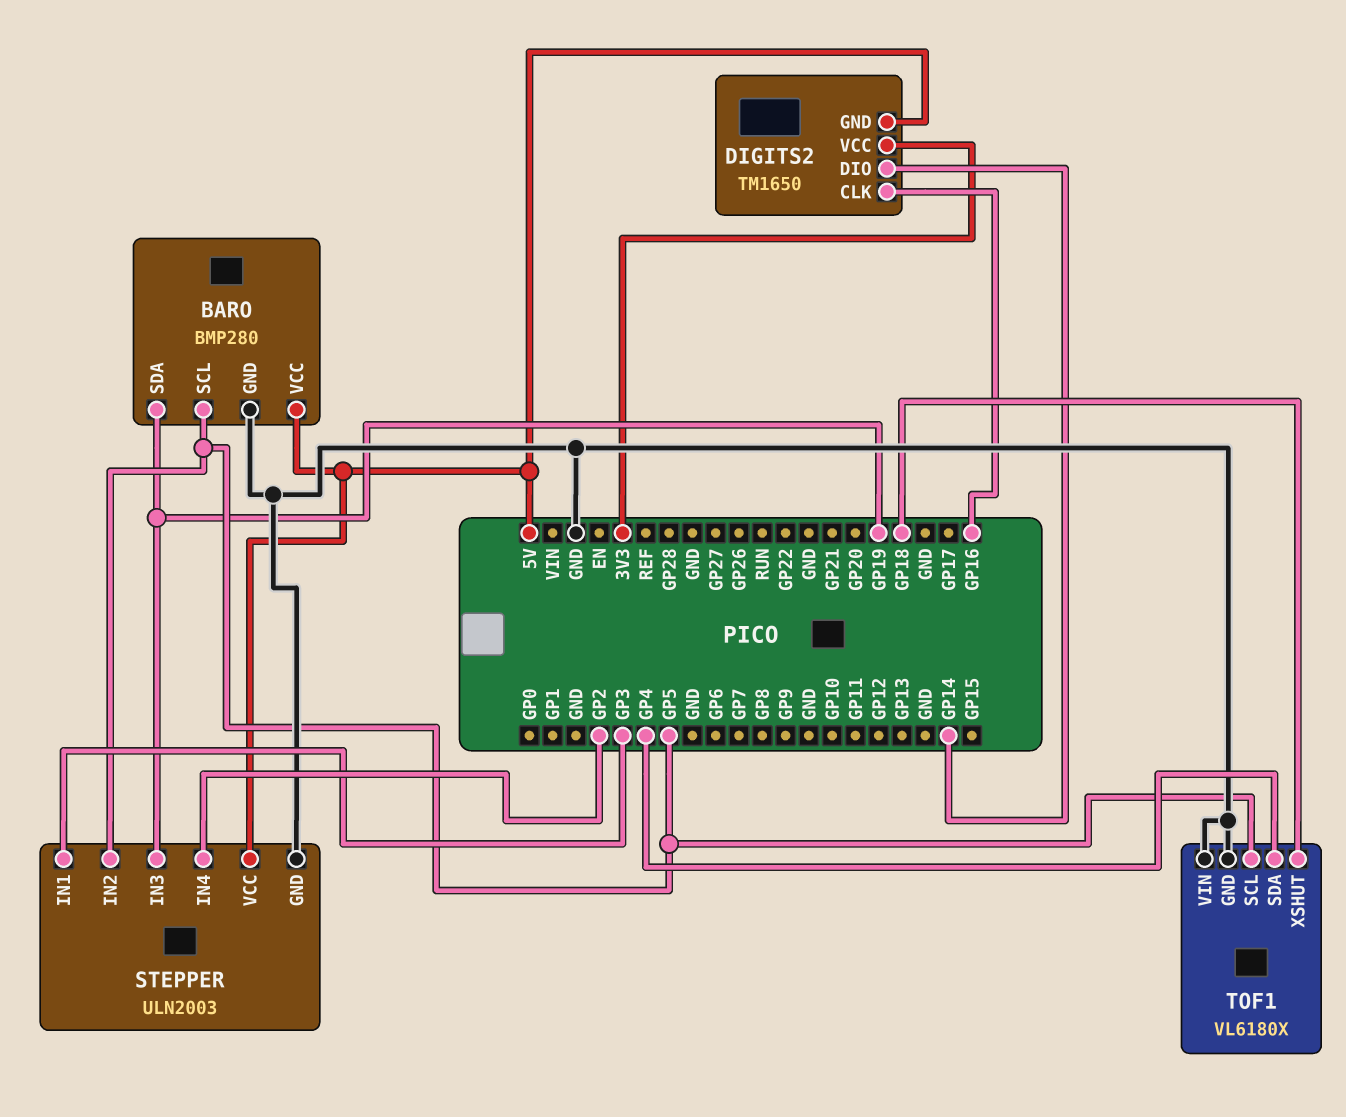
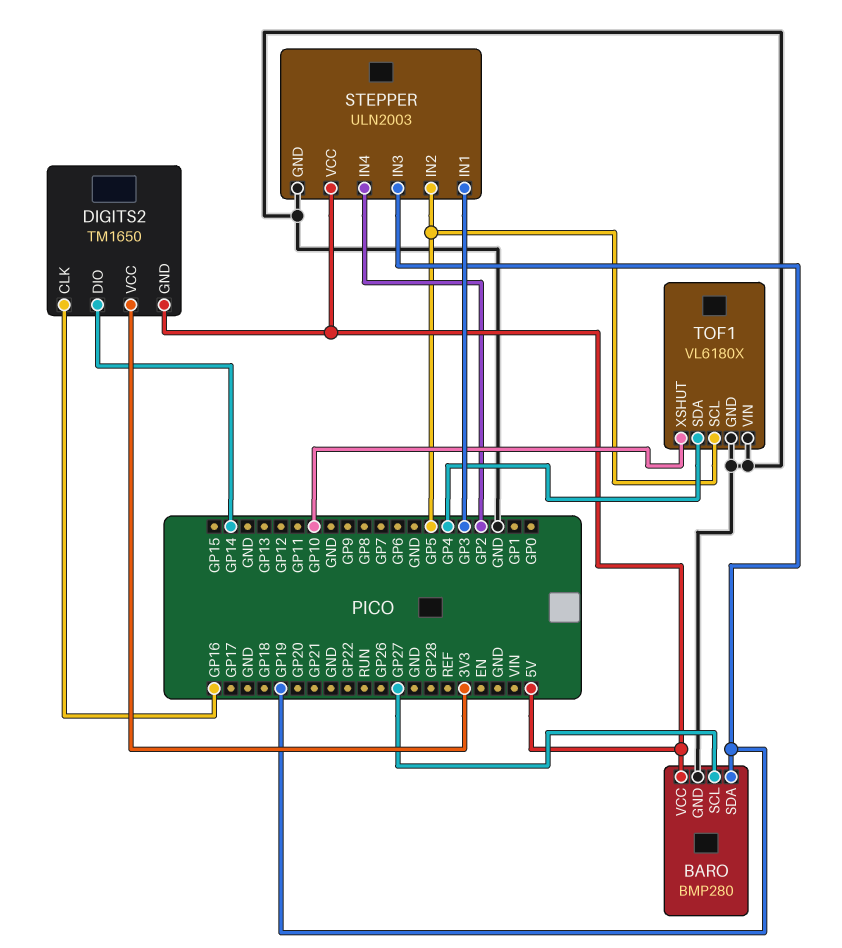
BARO pin SCL: GP5 -> GP27
TOF1 pin XSHUT: GP18 -> GP10

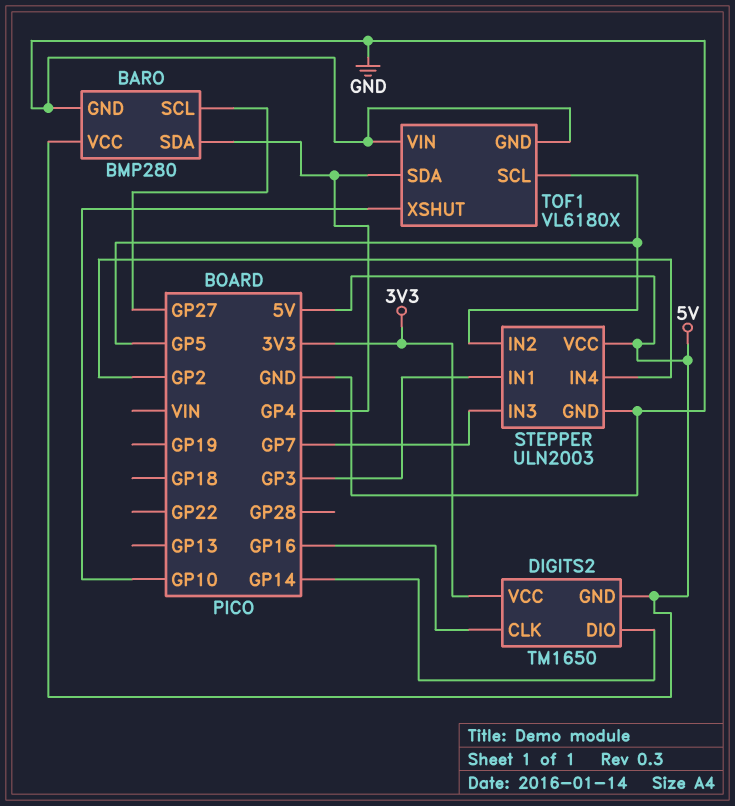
BARO pin SDA: GP19 -> GP4
STEPPER pin IN3: GP19 -> GP7

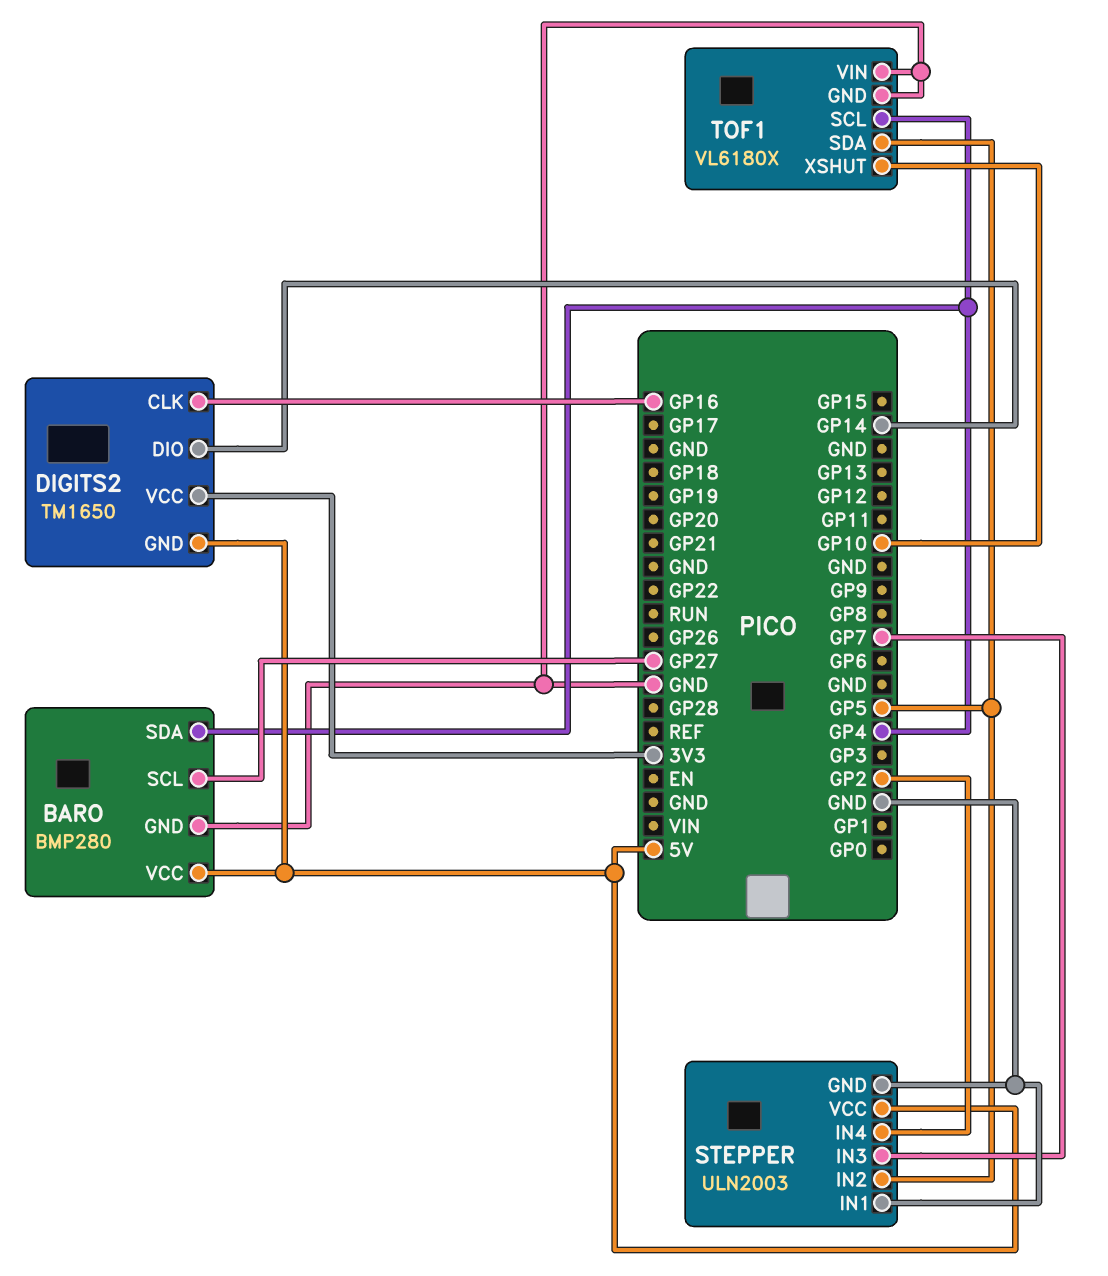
STEPPER pin IN1: GP3 -> GND
TOF1 pin SCL: GP5 -> GP4
TOF1 pin SDA: GP4 -> GP5

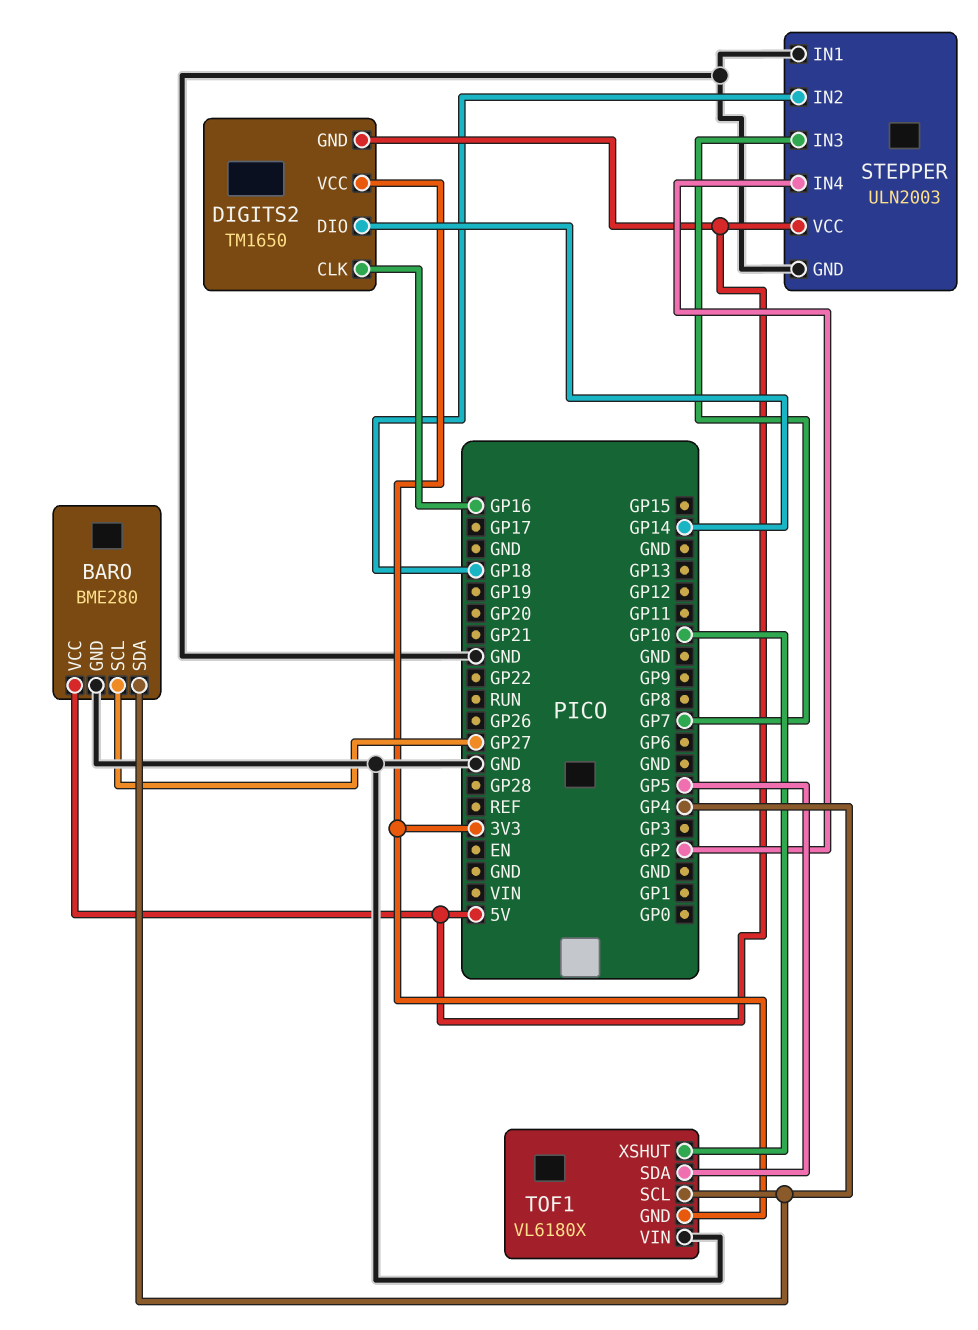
BARO: BMP280 -> BME280
STEPPER pin IN2: GP5 -> GP18
TOF1 pin GND: GND -> 3V3

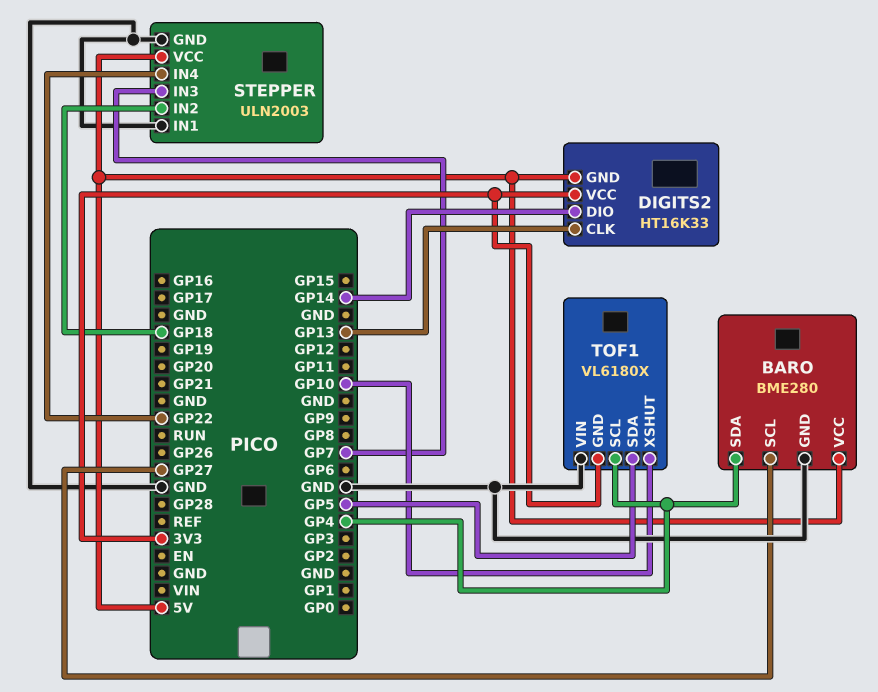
DIGITS2: TM1650 -> HT16K33
DIGITS2 pin CLK: GP16 -> GP13
STEPPER pin IN4: GP2 -> GP22

